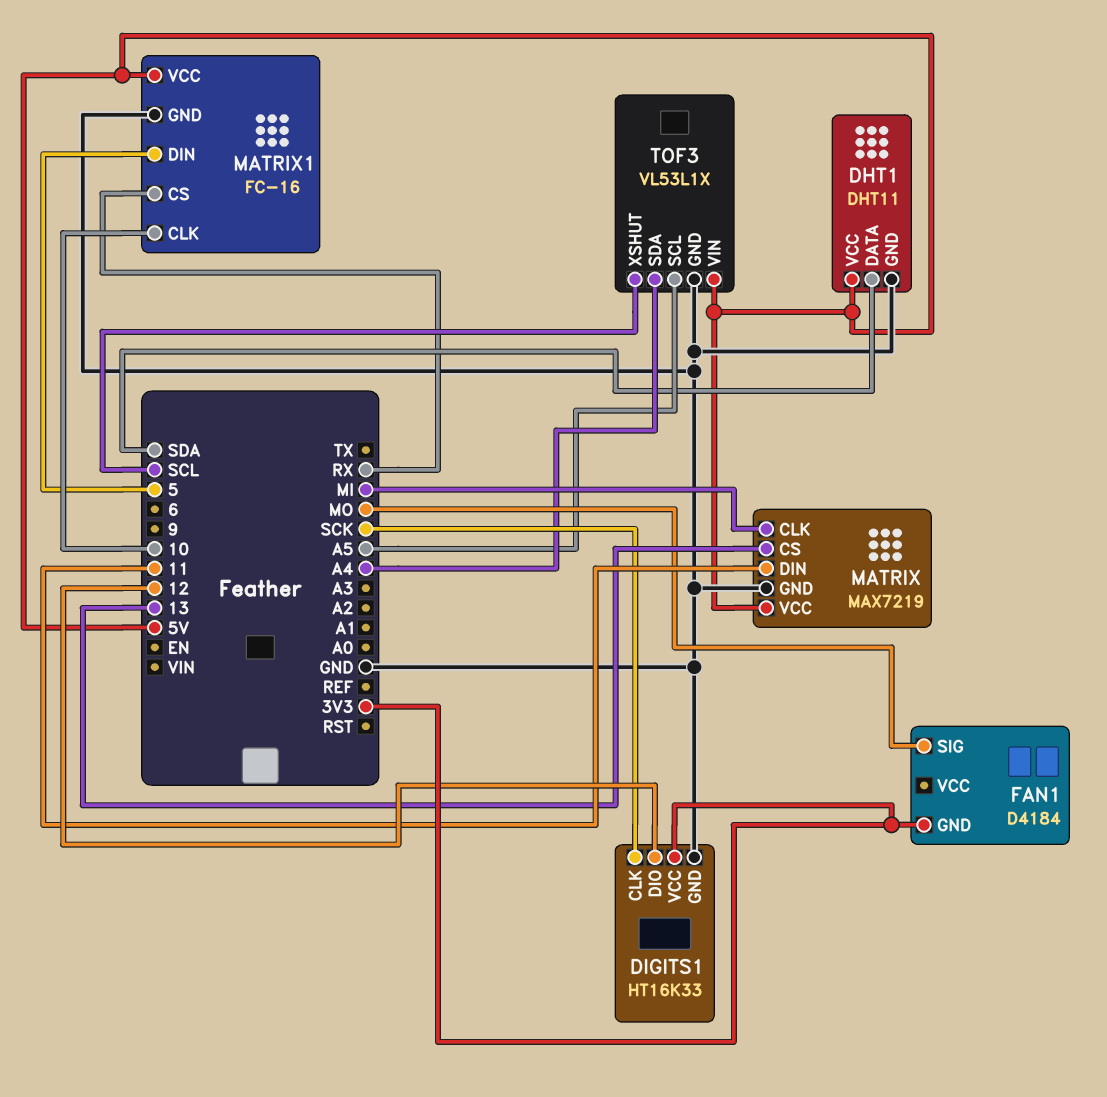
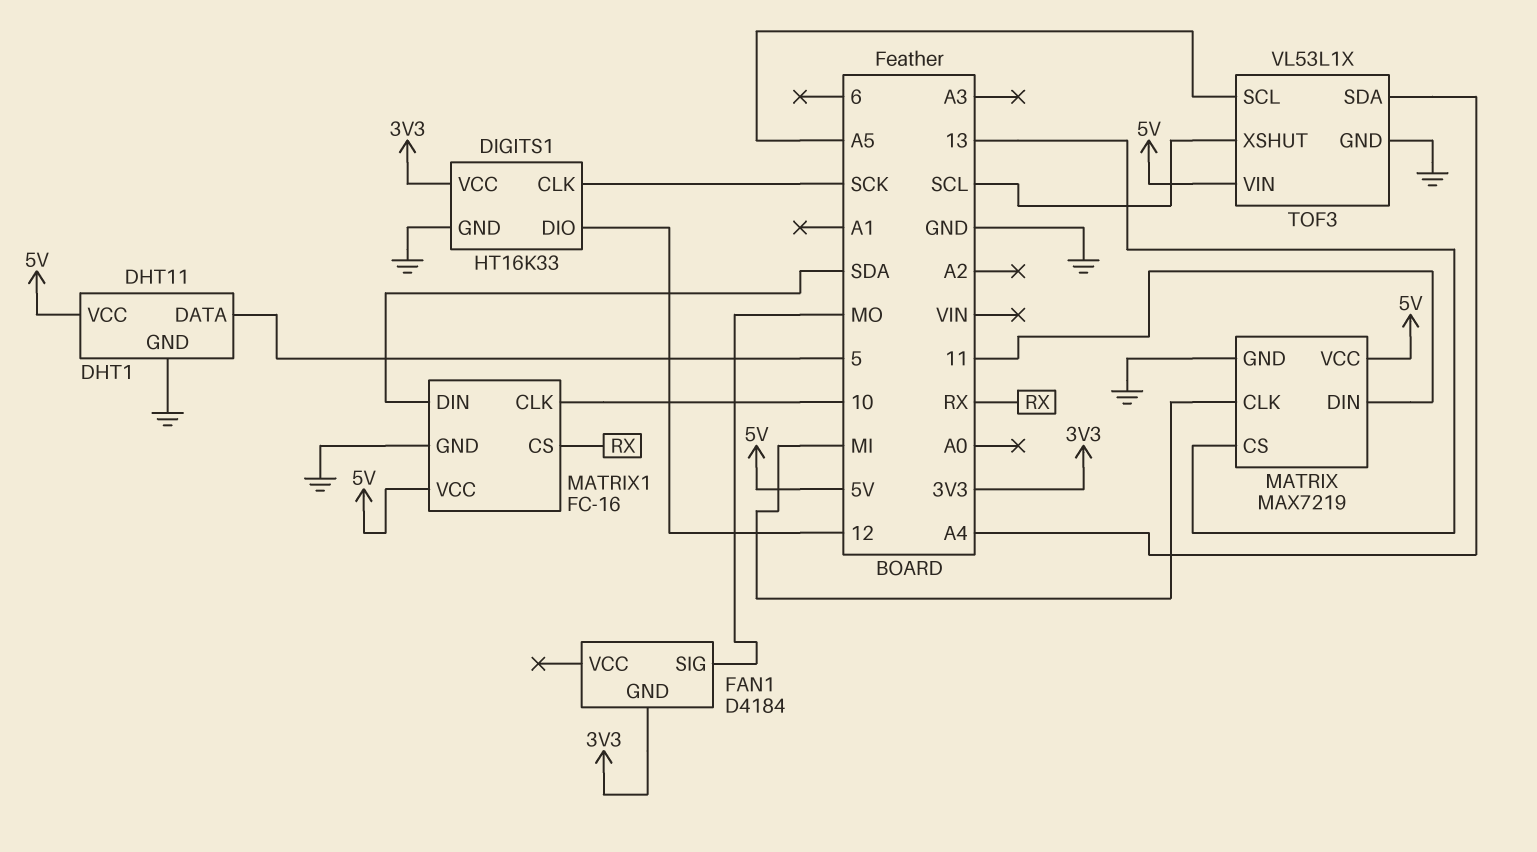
DHT1 pin DATA: SDA -> 5
MATRIX1 pin DIN: 5 -> SDA

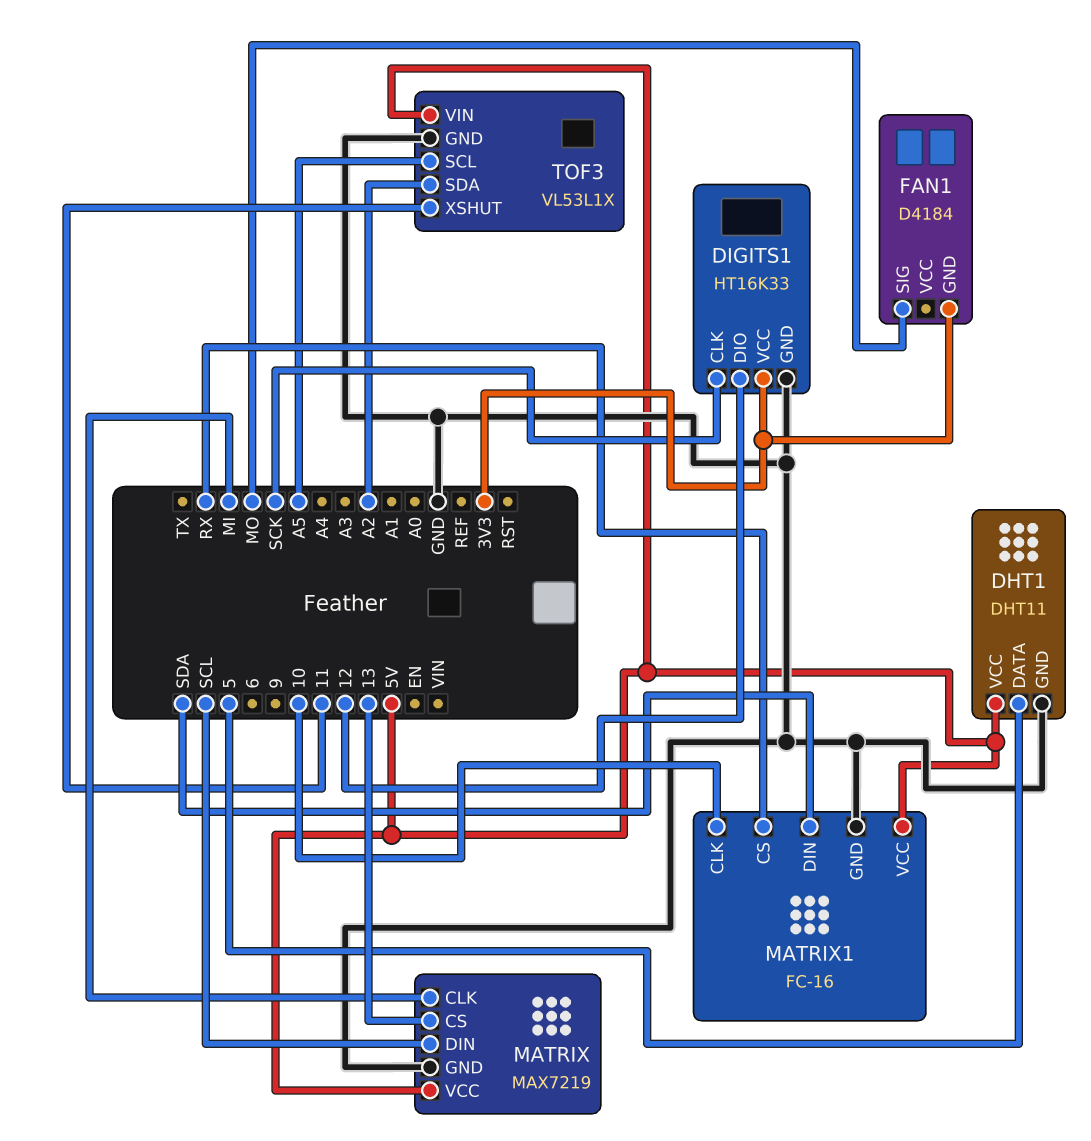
MATRIX pin DIN: 11 -> SCL
TOF3 pin SDA: A4 -> A2
TOF3 pin XSHUT: SCL -> 11

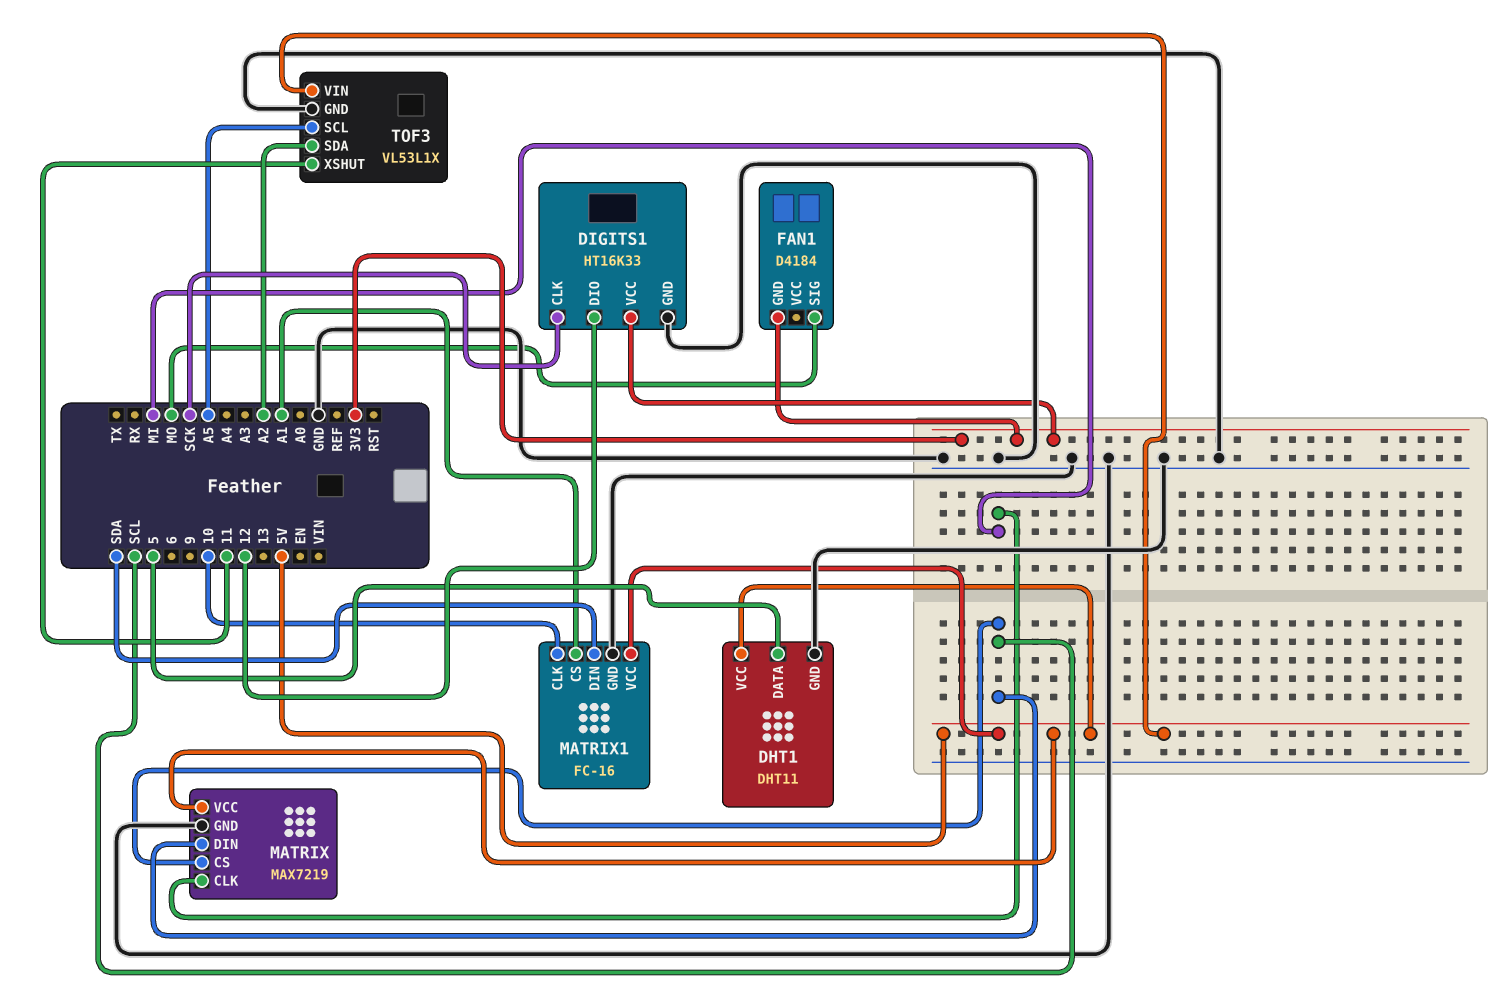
MATRIX pin CS: 13 -> SCL
MATRIX1 pin CS: RX -> A1

